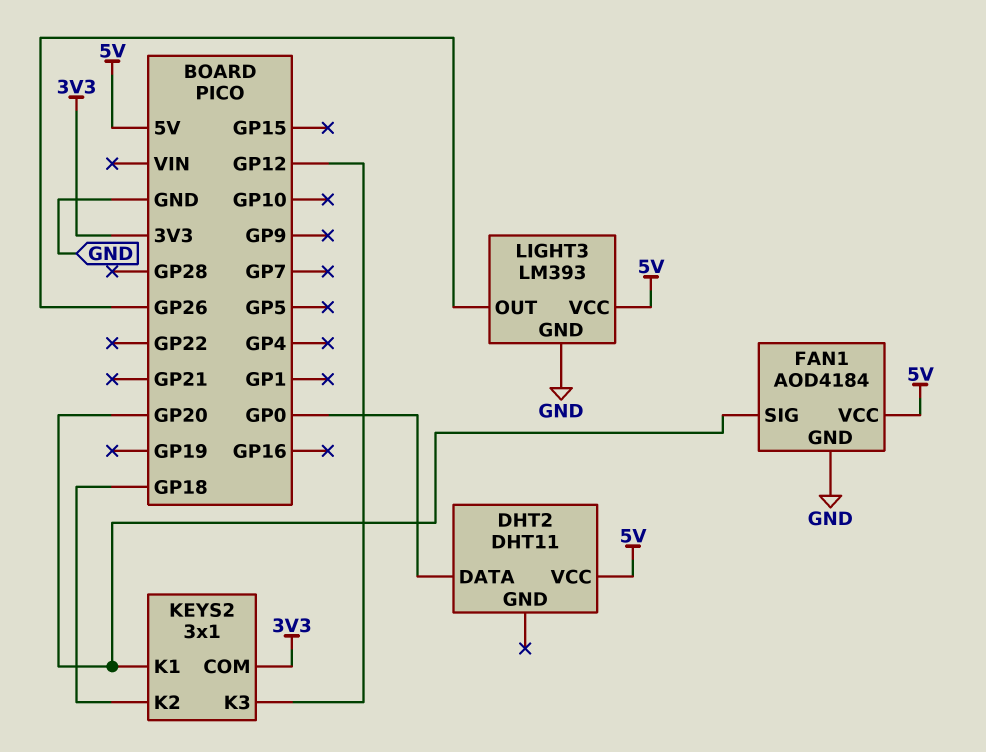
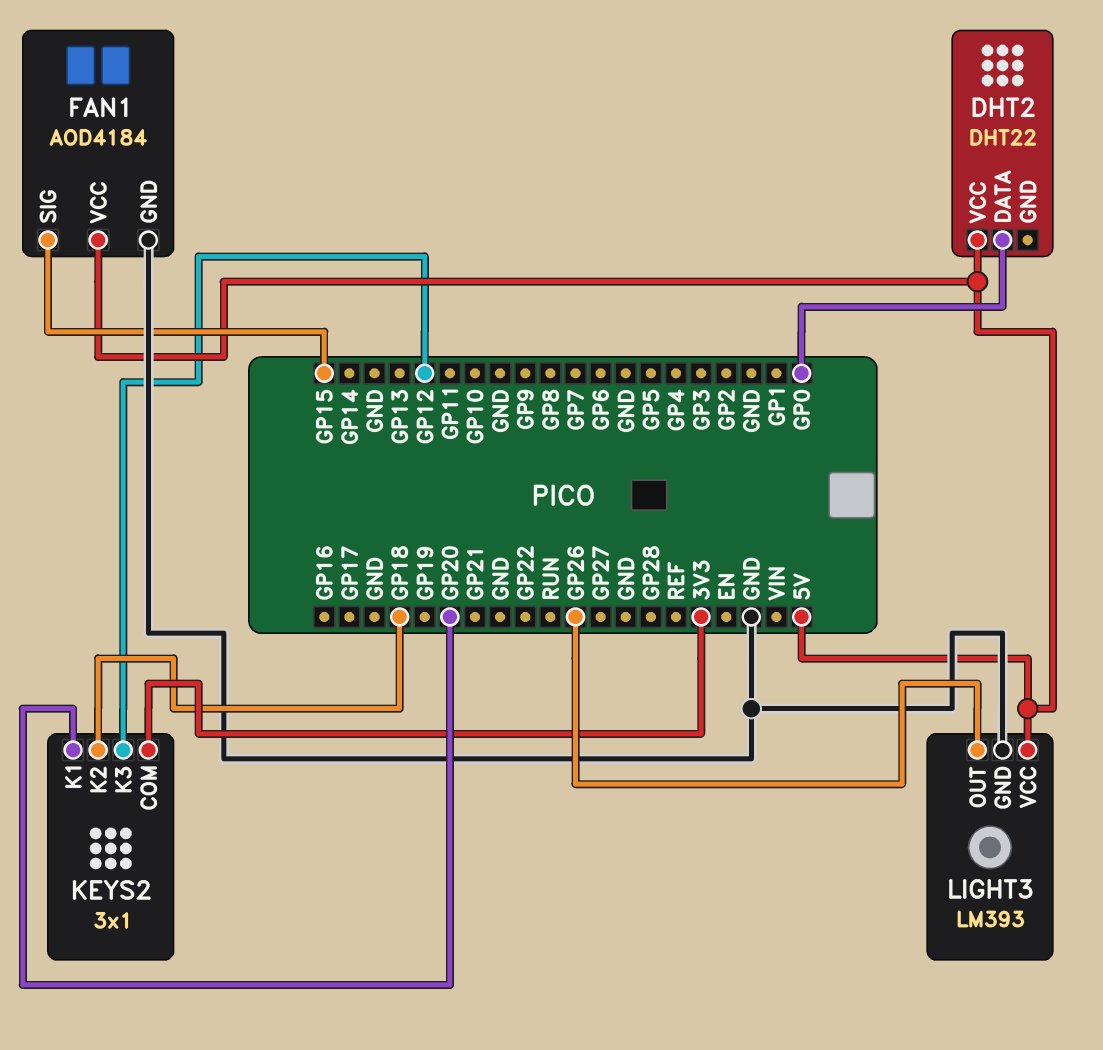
DHT2: DHT11 -> DHT22
FAN1 pin SIG: GP20 -> GP15

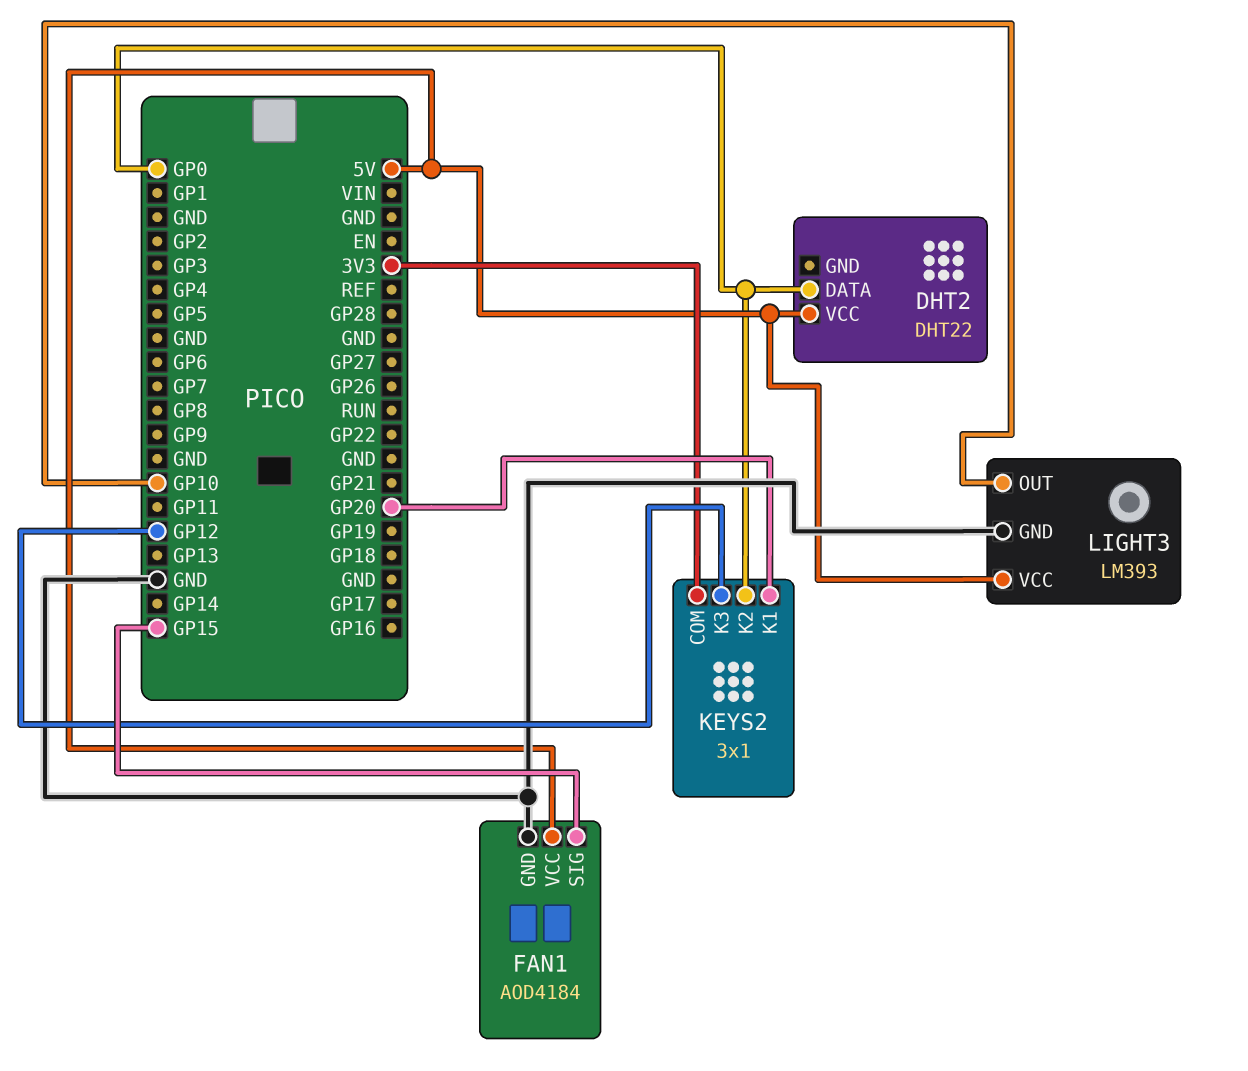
KEYS2 pin K2: GP18 -> GP0
LIGHT3 pin OUT: GP26 -> GP10

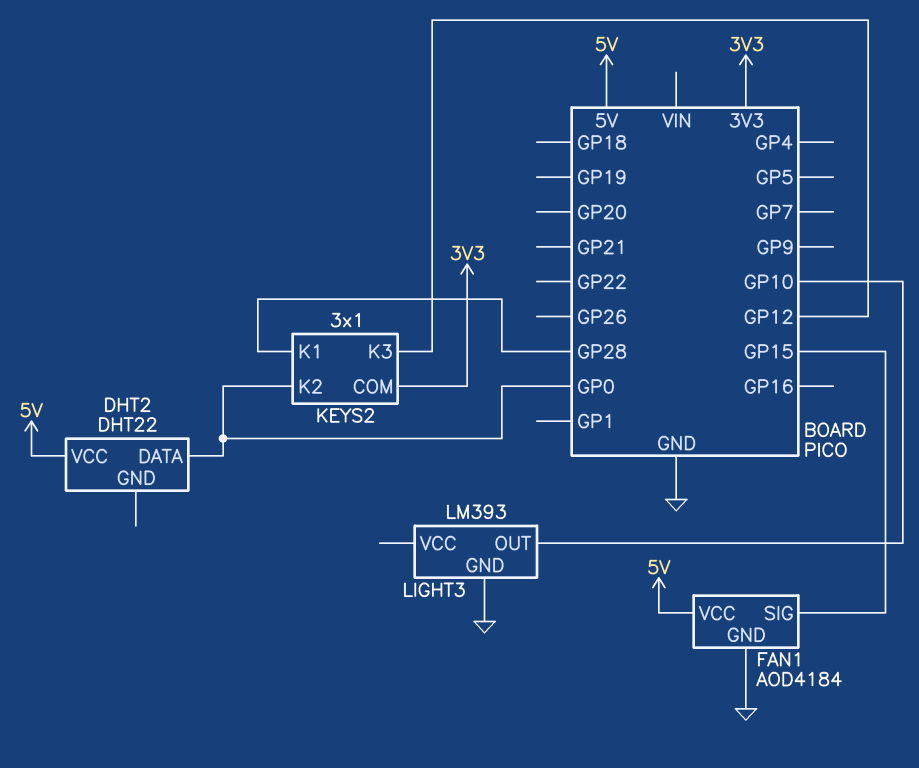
KEYS2 pin K1: GP20 -> GP28
LIGHT3 pin VCC: 5V -> none

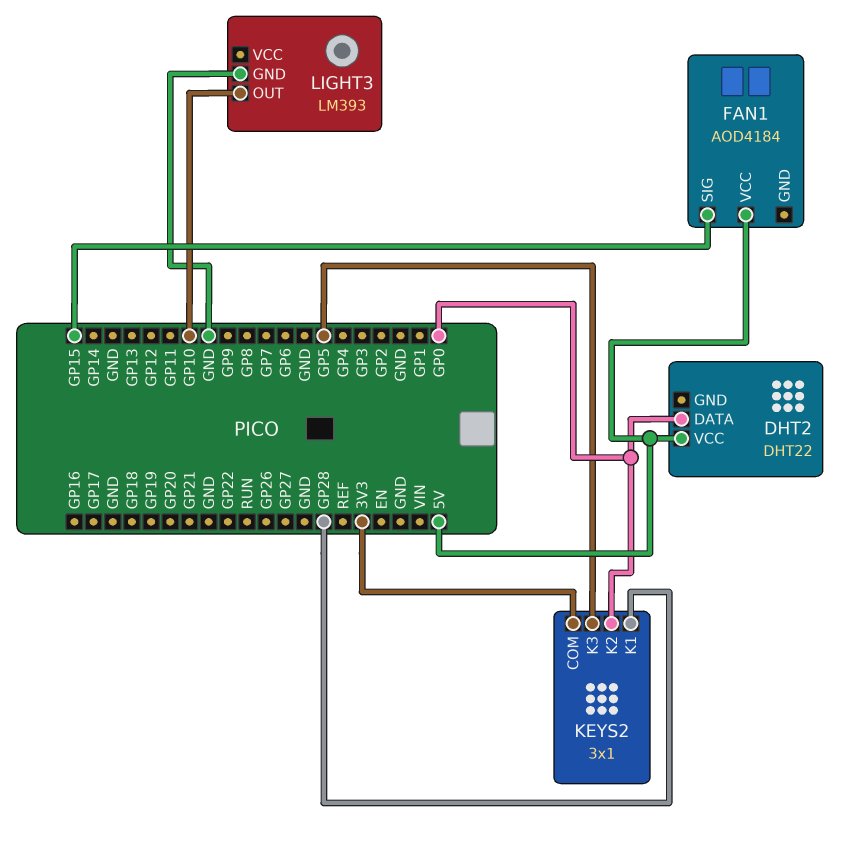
FAN1 pin GND: GND -> none
KEYS2 pin K3: GP12 -> GP5

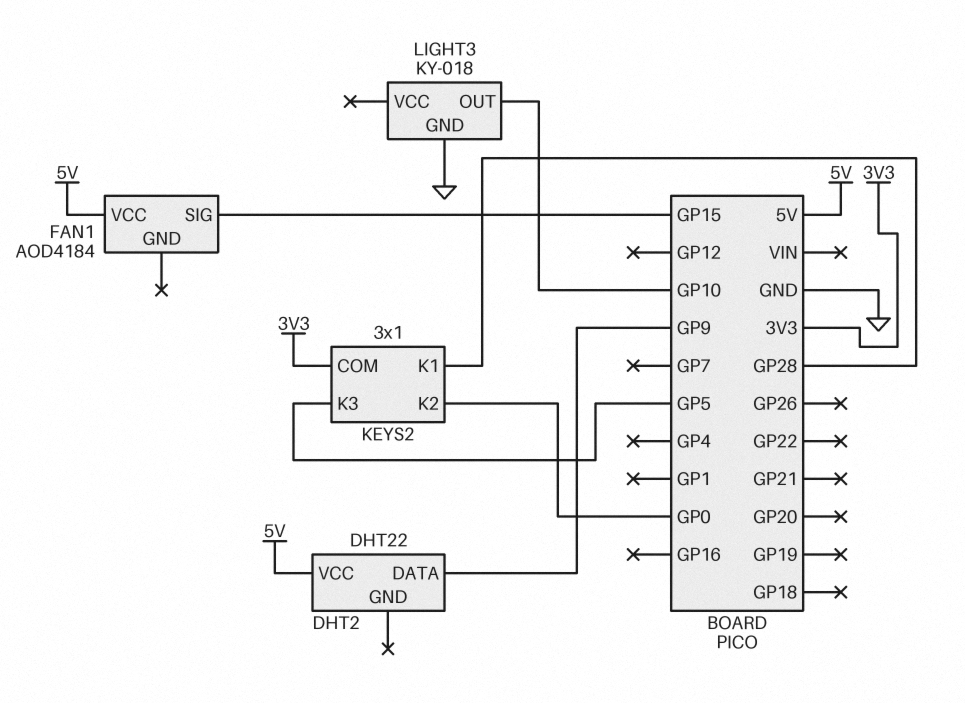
DHT2 pin DATA: GP0 -> GP9
LIGHT3: LM393 -> KY-018

